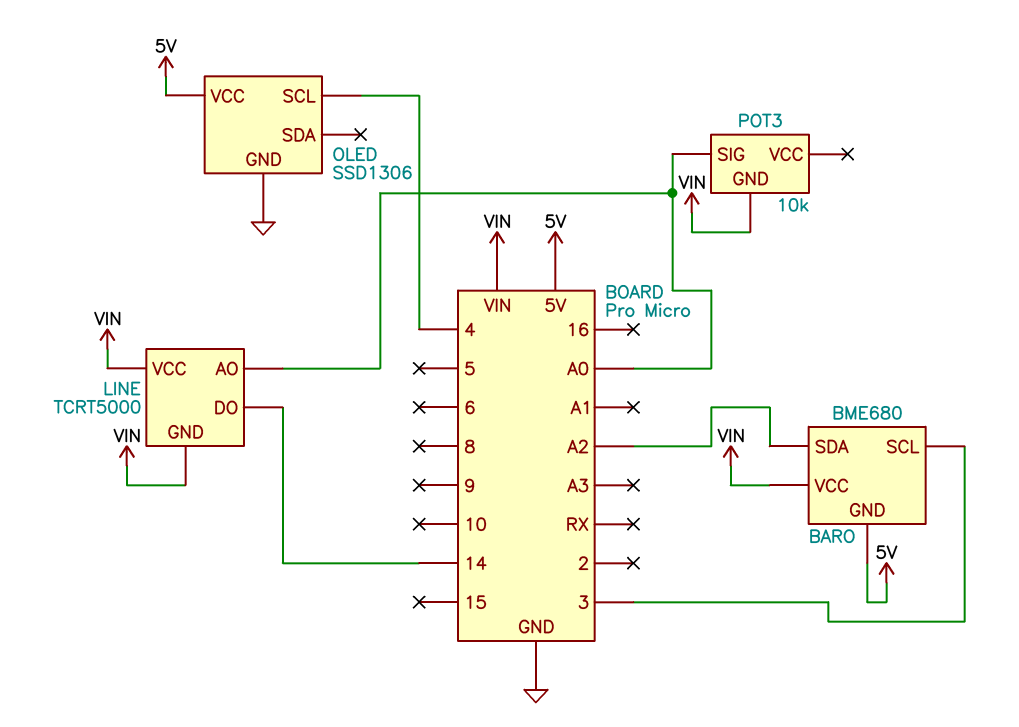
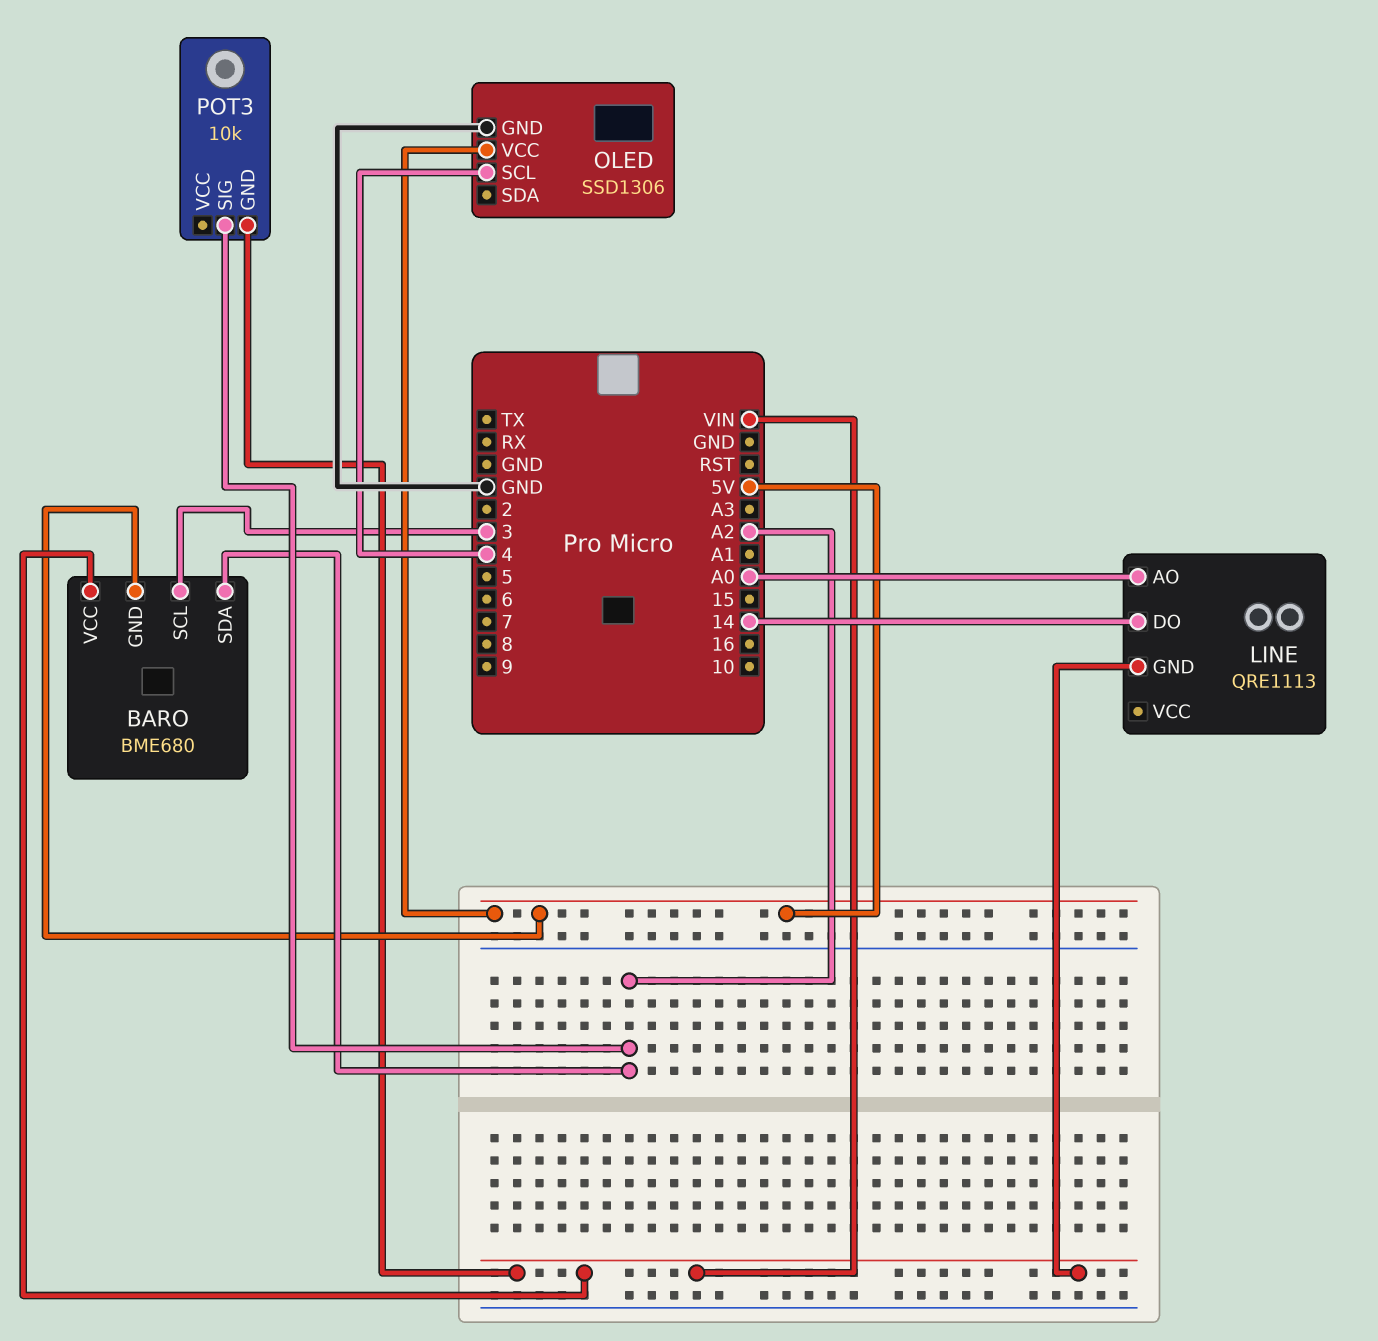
LINE: TCRT5000 -> QRE1113
LINE pin VCC: VIN -> none
POT3 pin SIG: A0 -> A2

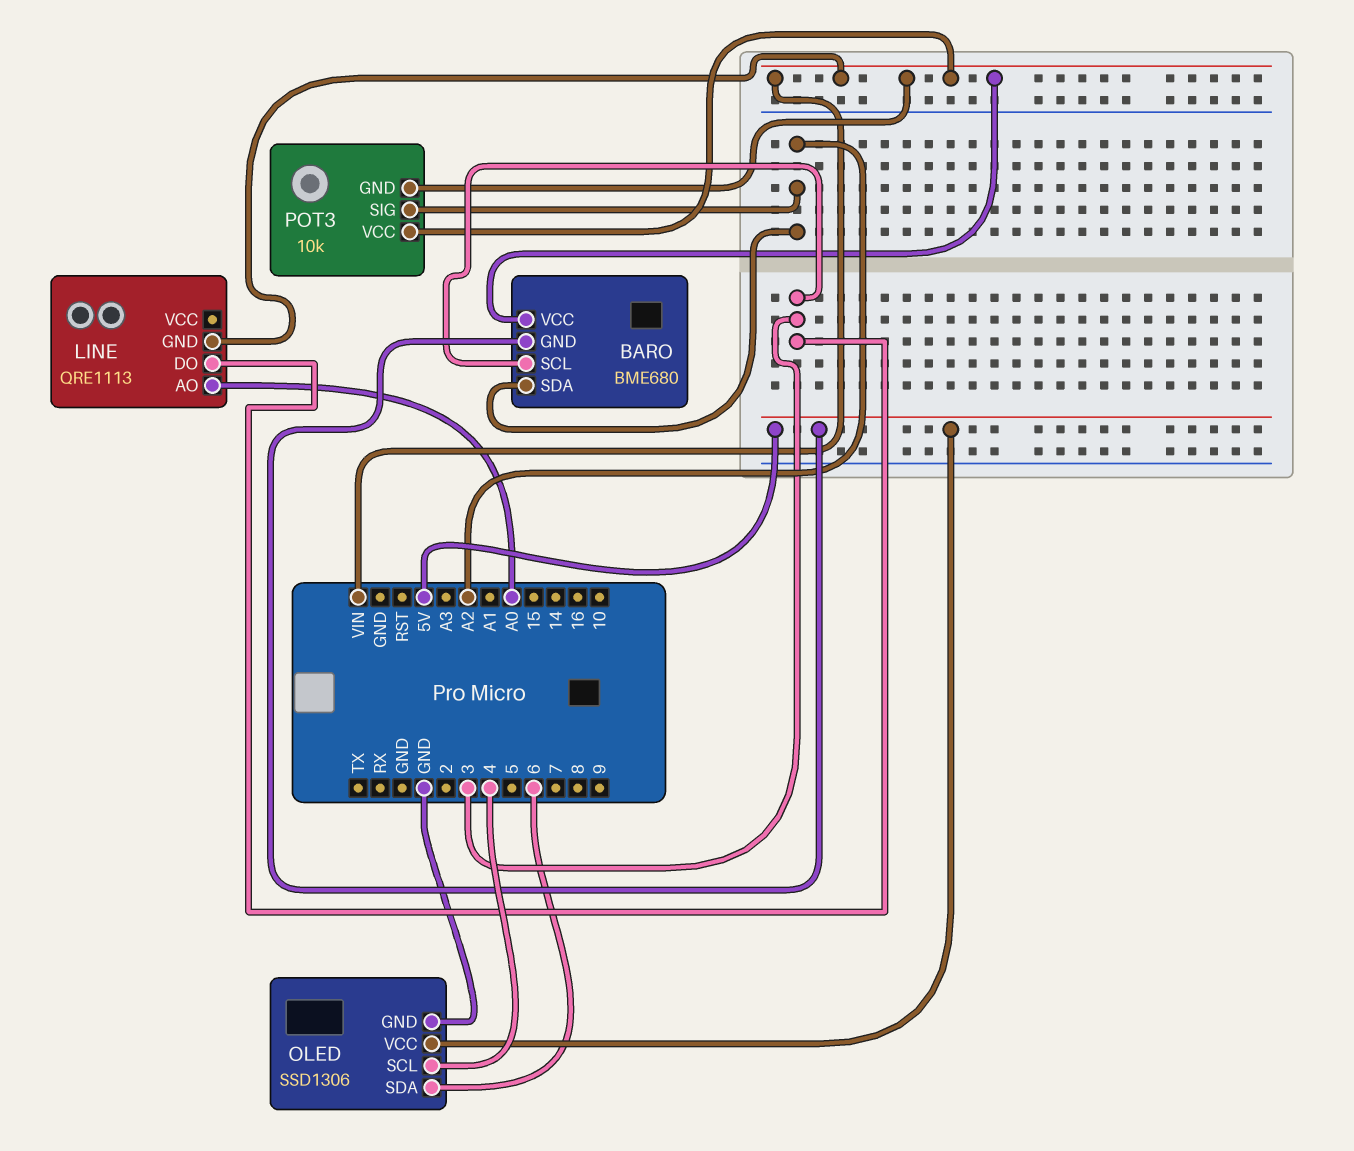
LINE pin DO: 14 -> 3
OLED pin SDA: none -> 6
POT3 pin VCC: none -> VIN

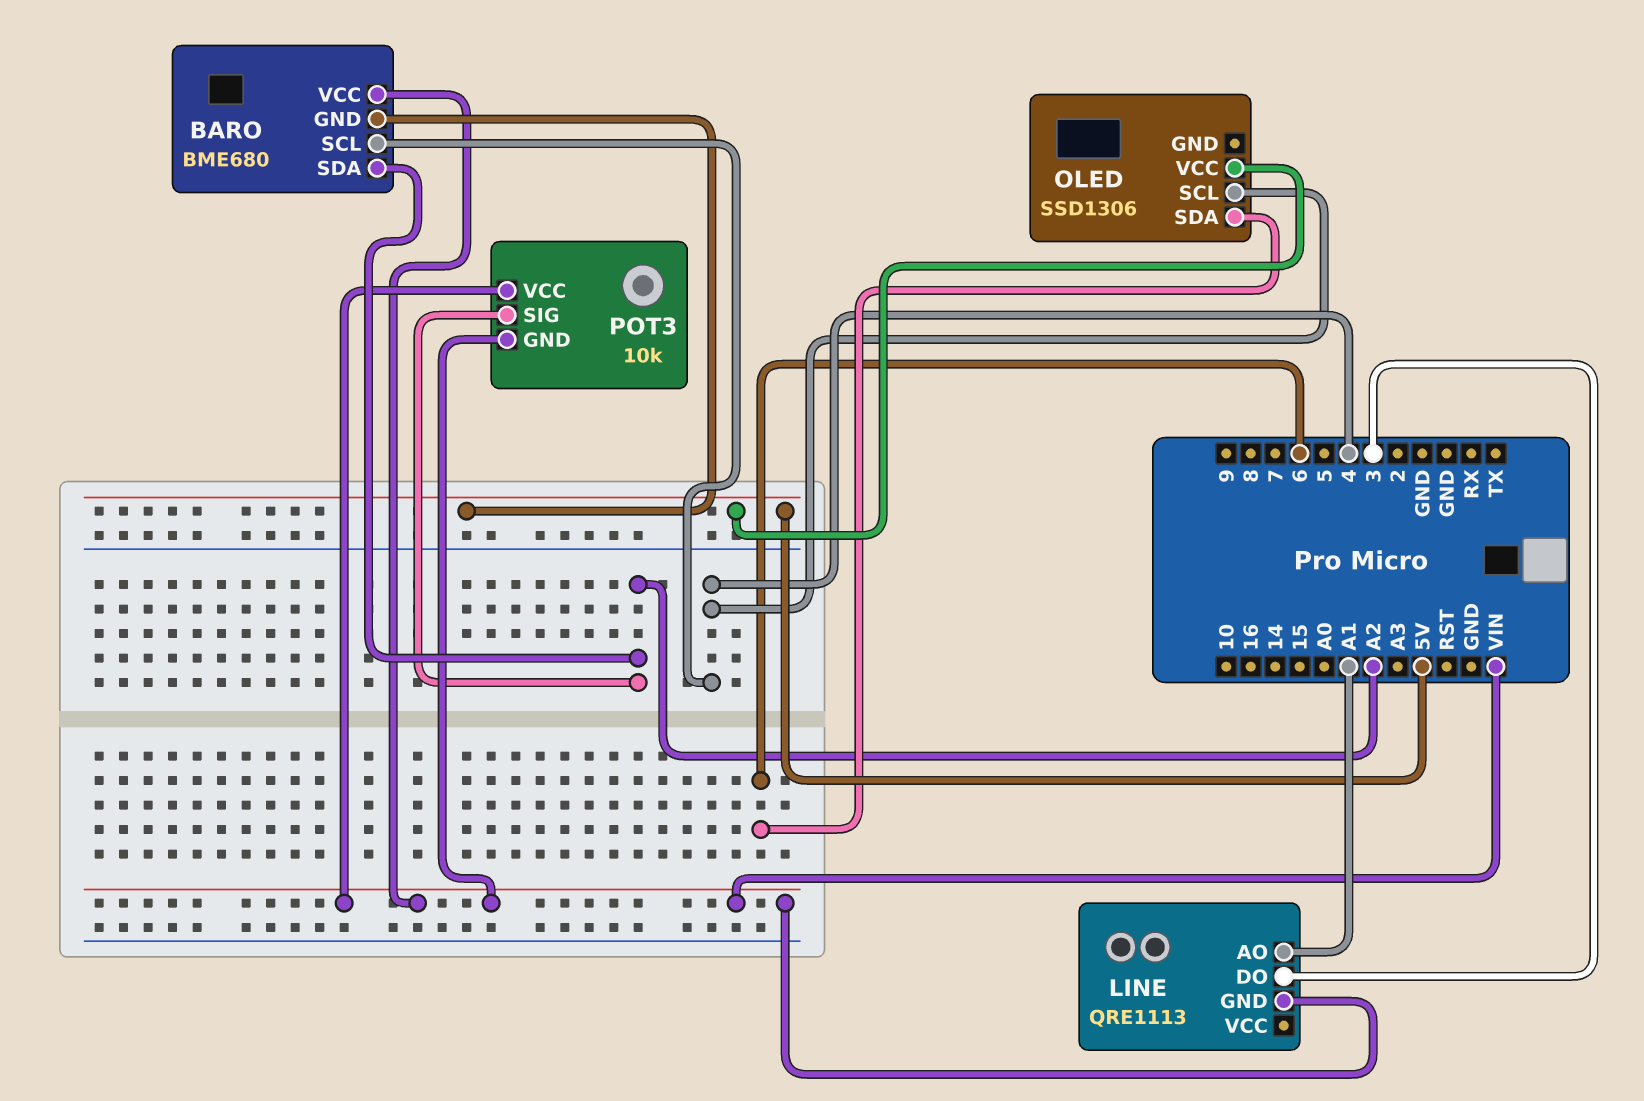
BARO pin SCL: 3 -> 4
LINE pin AO: A0 -> A1
OLED pin GND: GND -> none

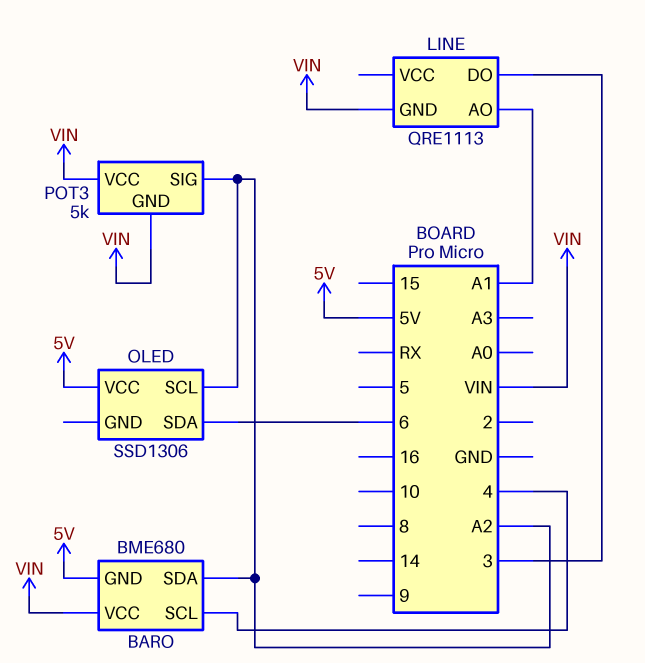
OLED pin SCL: 4 -> A2
POT3: 10k -> 5k

